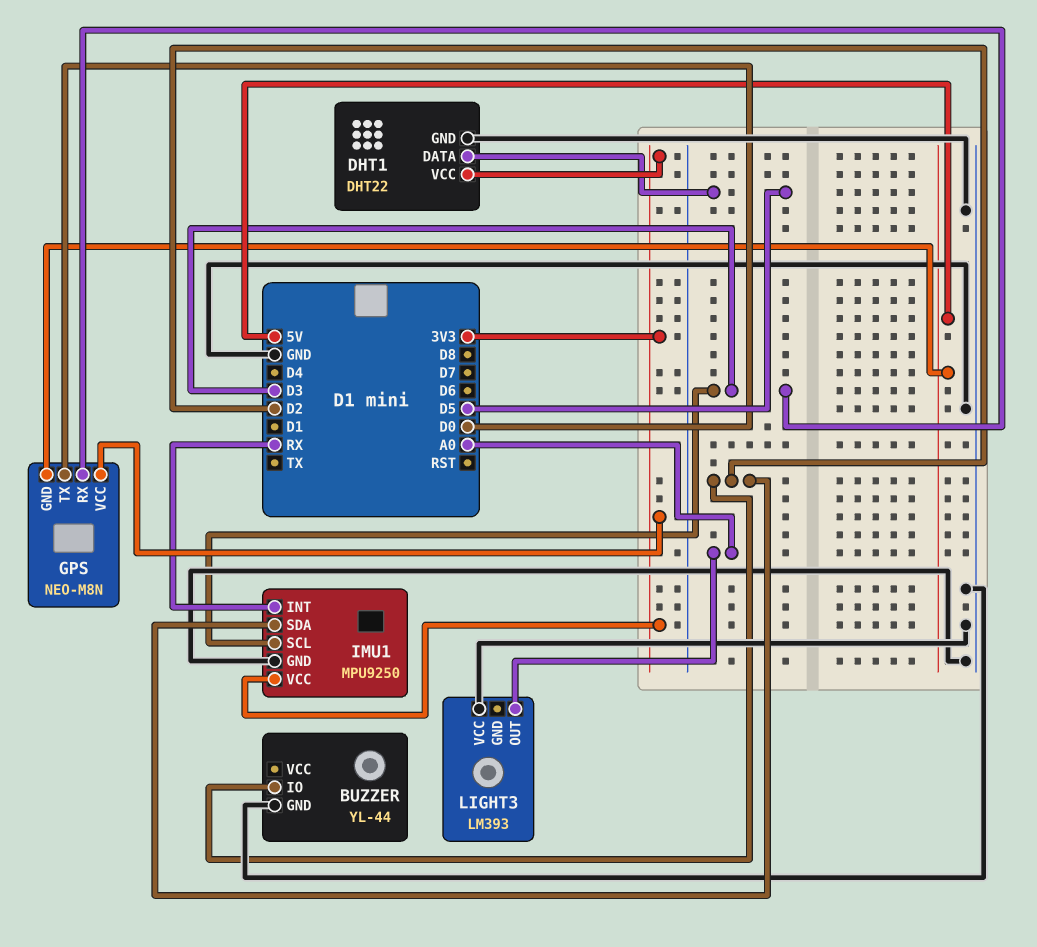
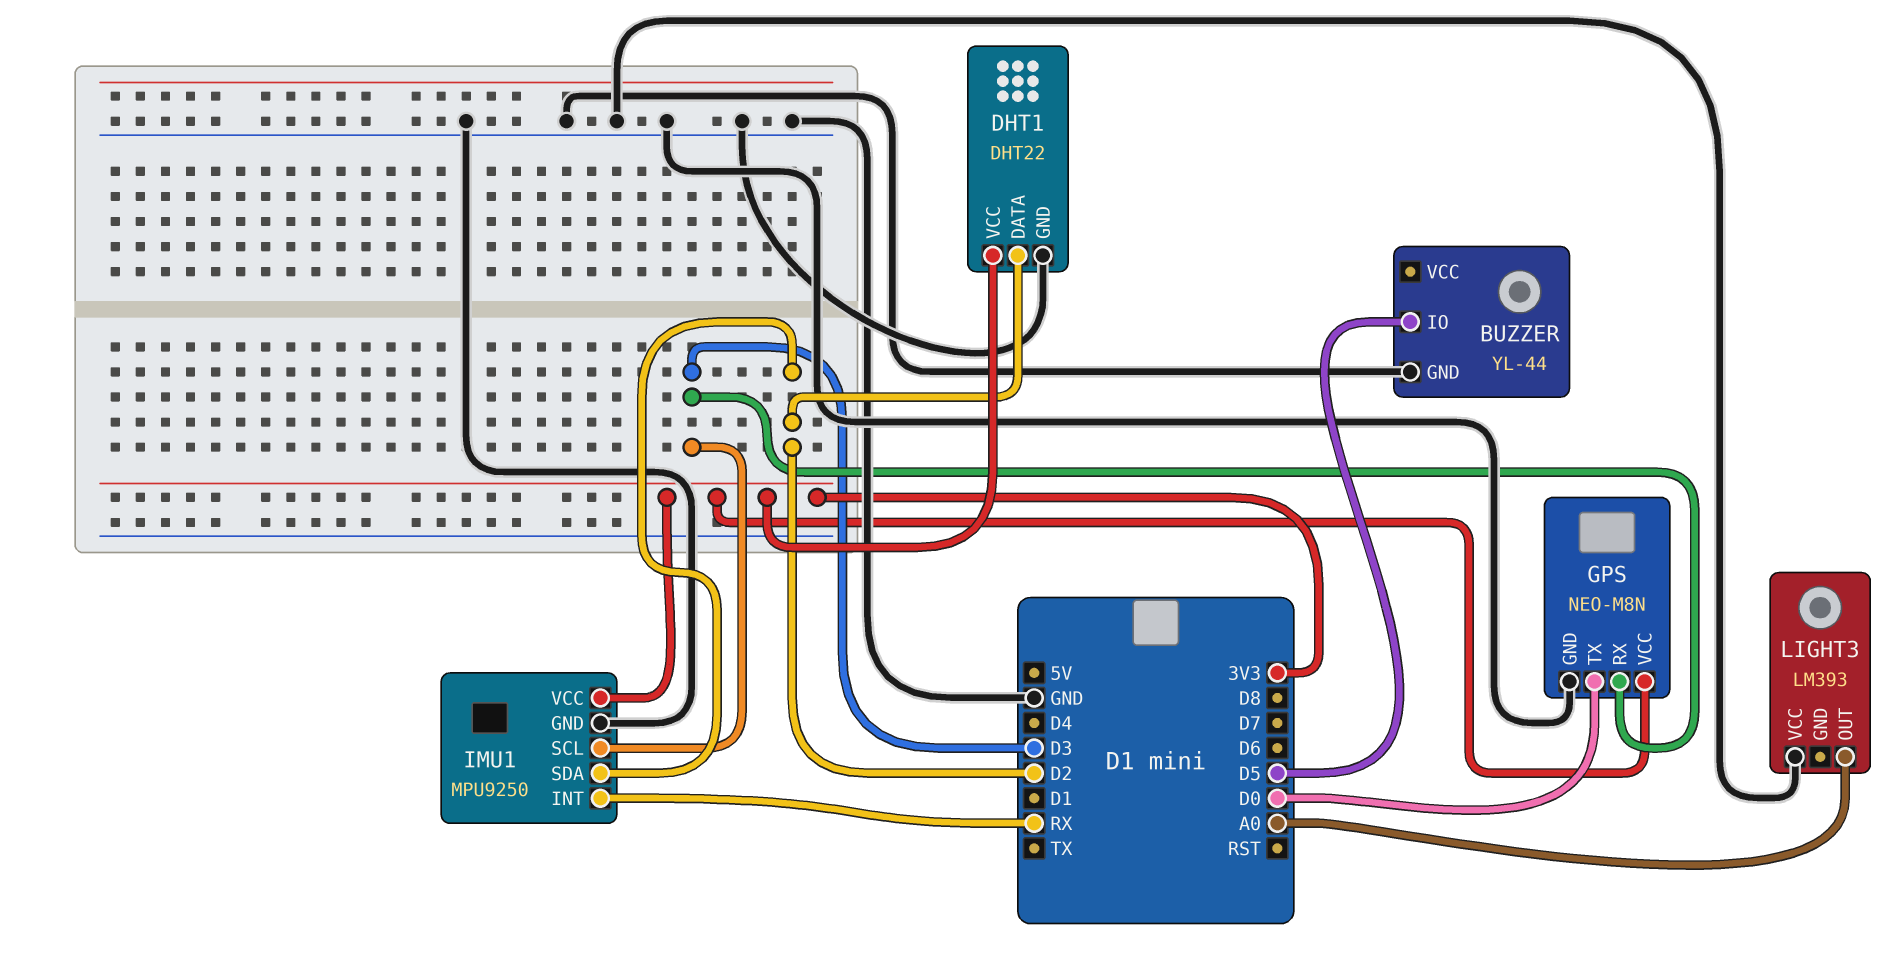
BUZZER pin IO: D2 -> D5
DHT1 pin DATA: D5 -> D2
GPS pin GND: 5V -> GND

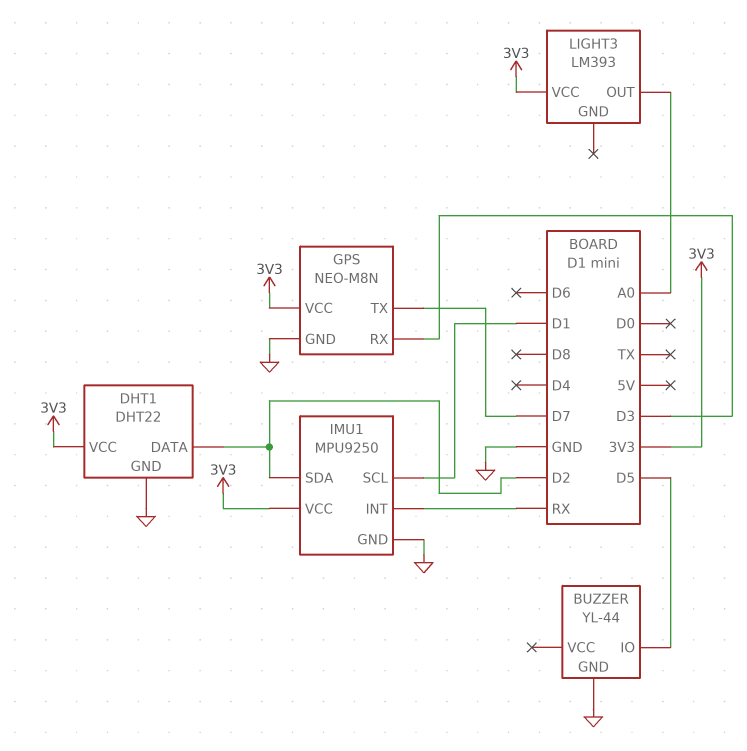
GPS pin TX: D0 -> D7
IMU1 pin SCL: D3 -> D1
LIGHT3 pin VCC: GND -> 3V3

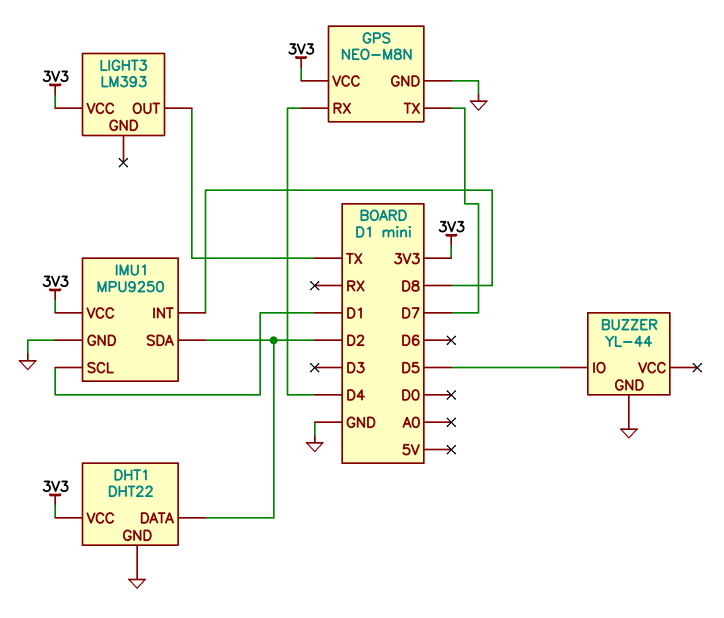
GPS pin RX: D3 -> D4
IMU1 pin INT: RX -> D8
LIGHT3 pin OUT: A0 -> TX

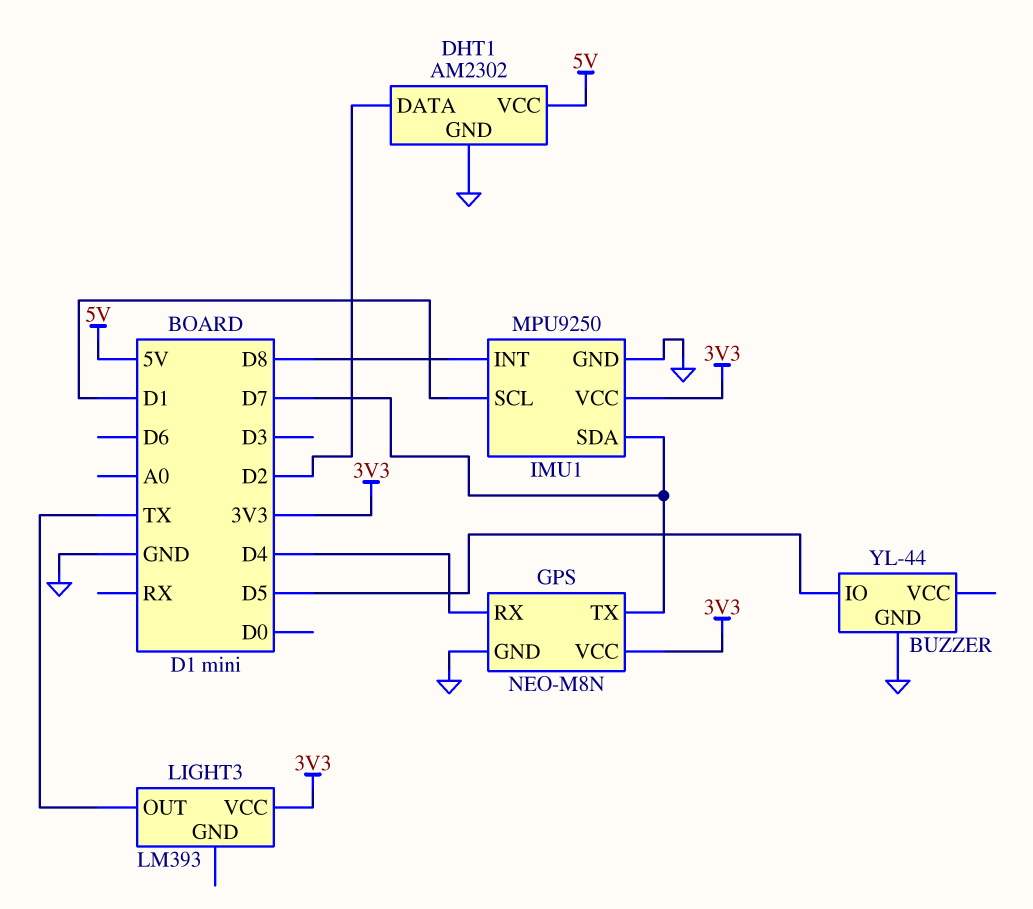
DHT1: DHT22 -> AM2302
DHT1 pin VCC: 3V3 -> 5V
IMU1 pin SDA: D2 -> D7

